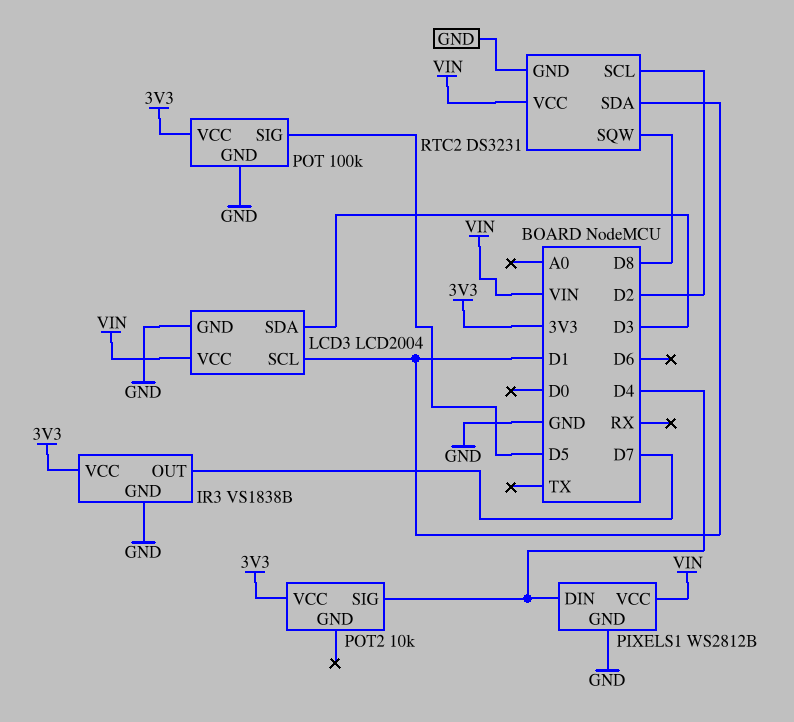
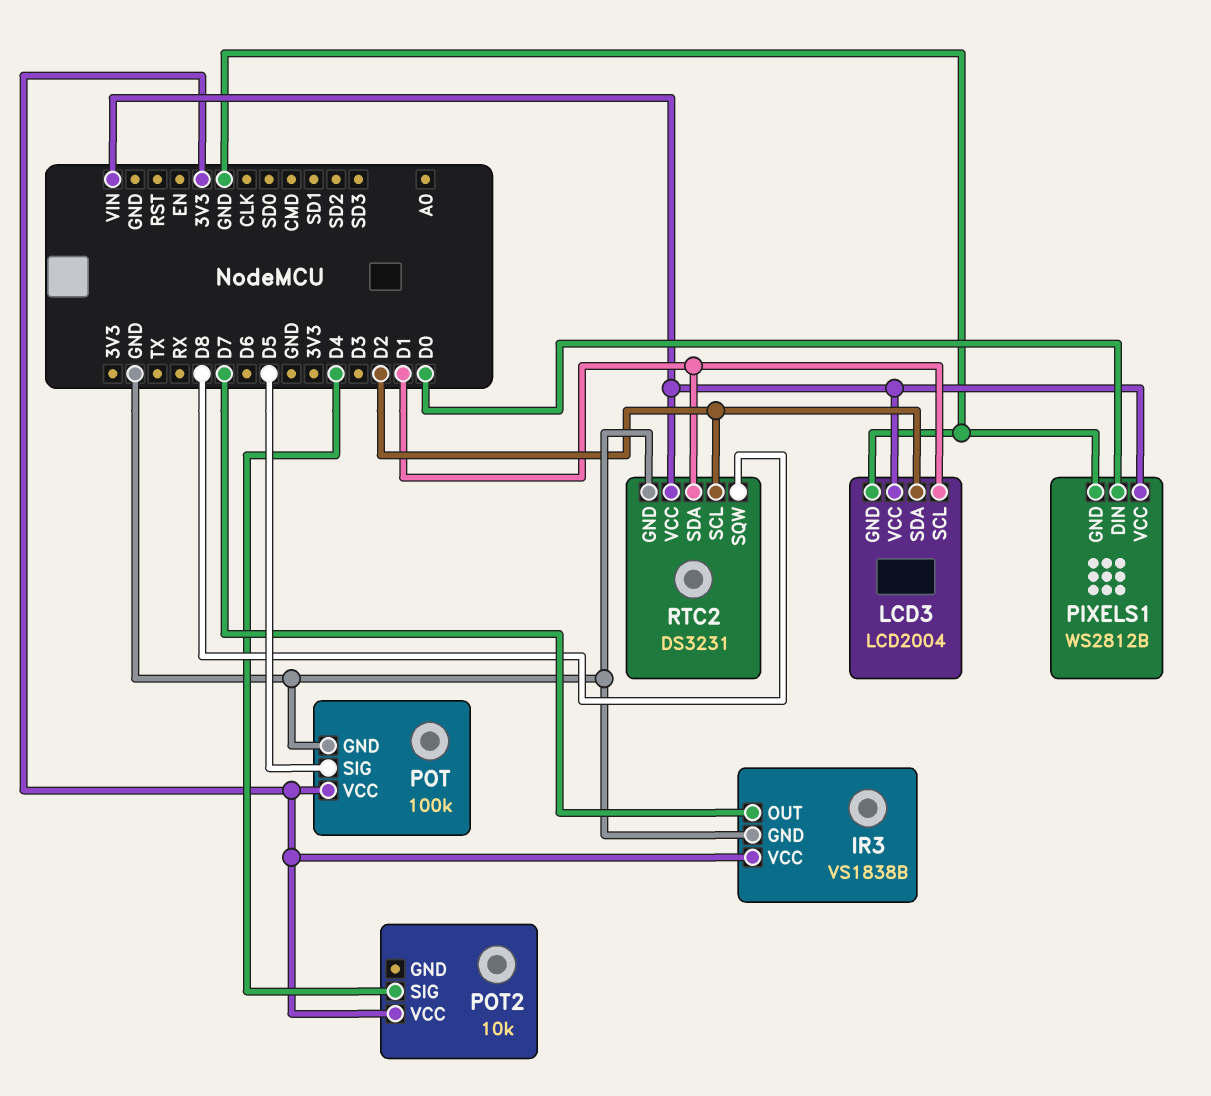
LCD3 pin SDA: D3 -> D2
PIXELS1 pin DIN: D4 -> D0

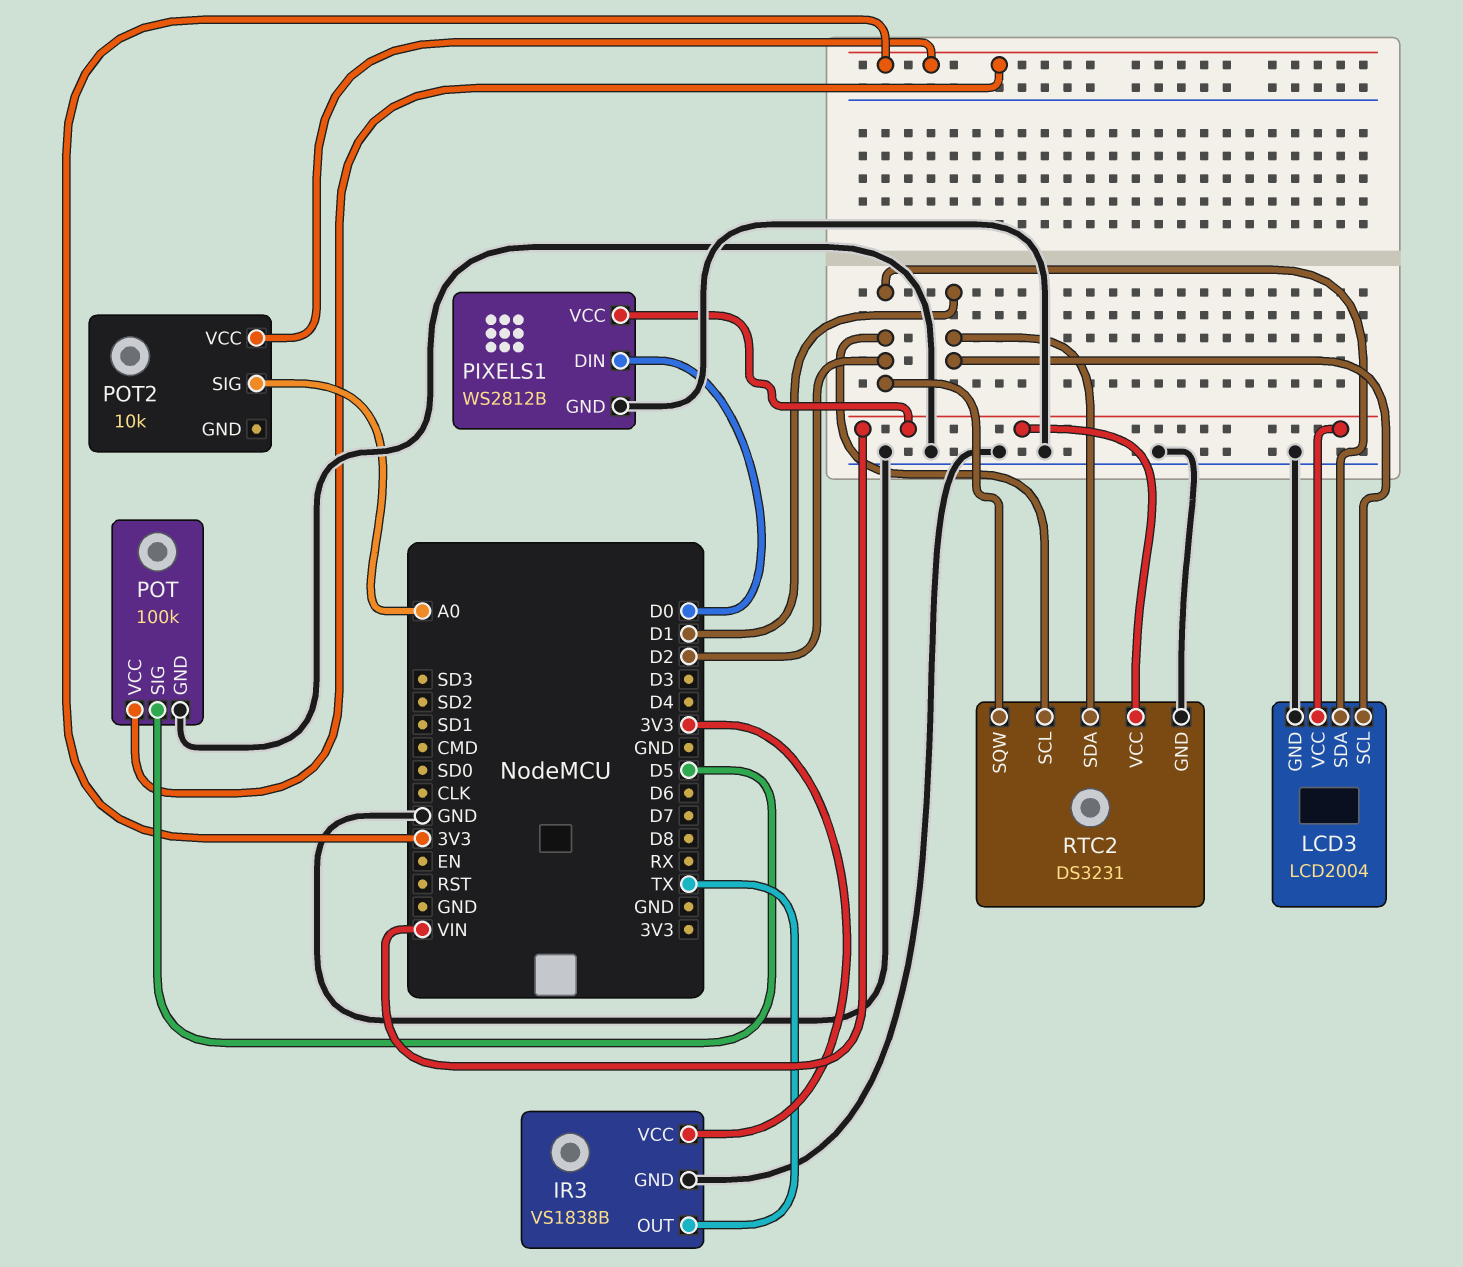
IR3 pin OUT: D7 -> TX
POT2 pin SIG: D4 -> A0
RTC2 pin SQW: D8 -> D2

